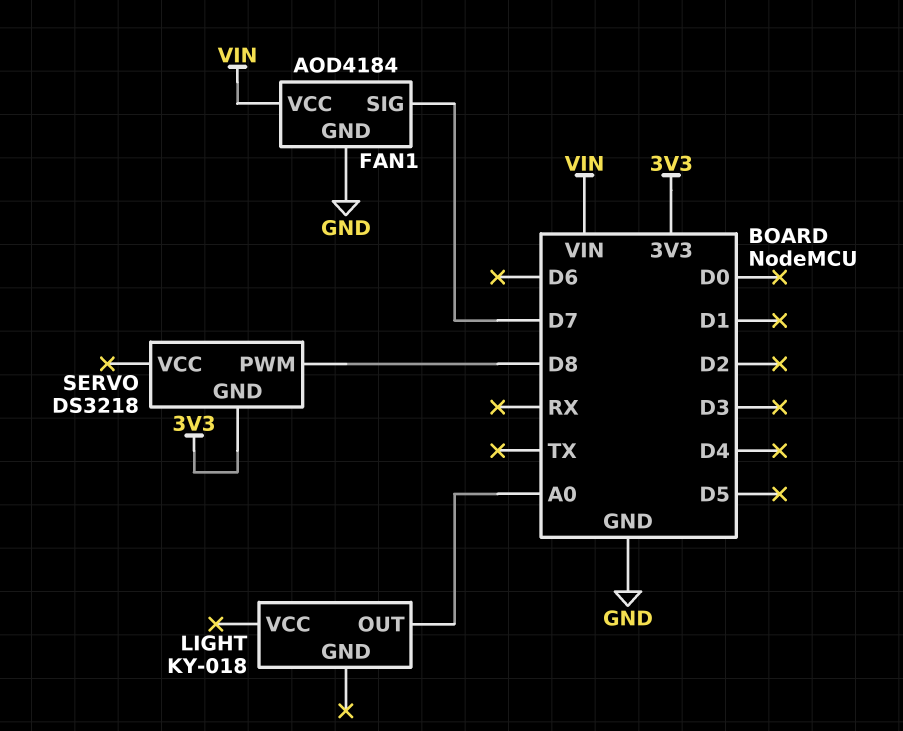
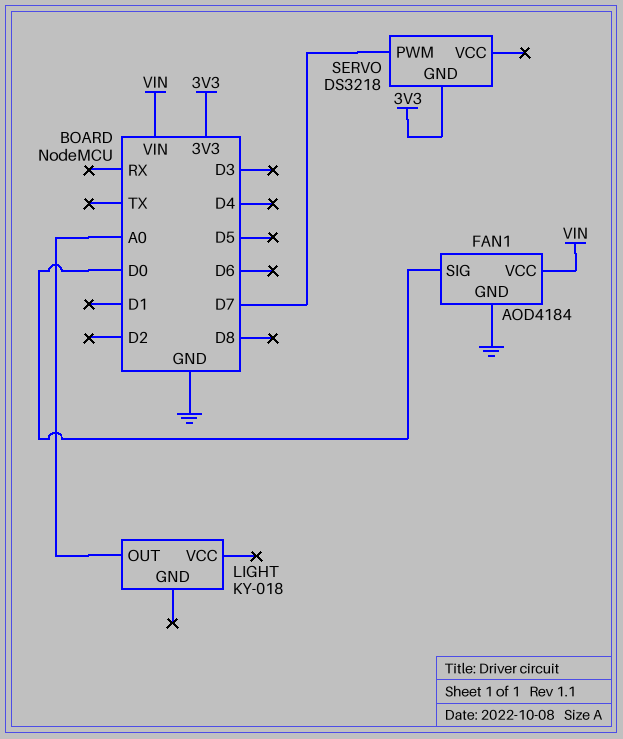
FAN1 pin SIG: D7 -> D0
SERVO pin PWM: D8 -> D7

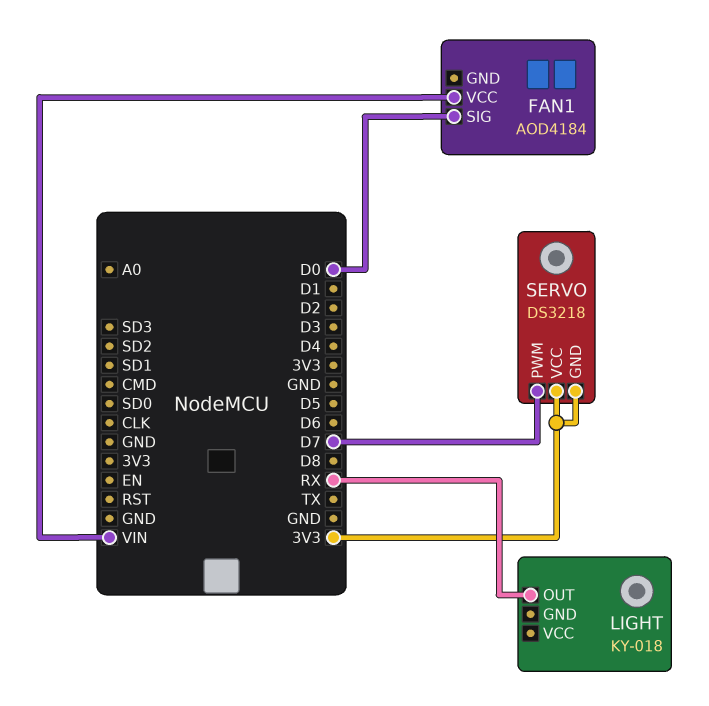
FAN1 pin GND: GND -> none
LIGHT pin OUT: A0 -> RX
SERVO pin VCC: none -> 3V3

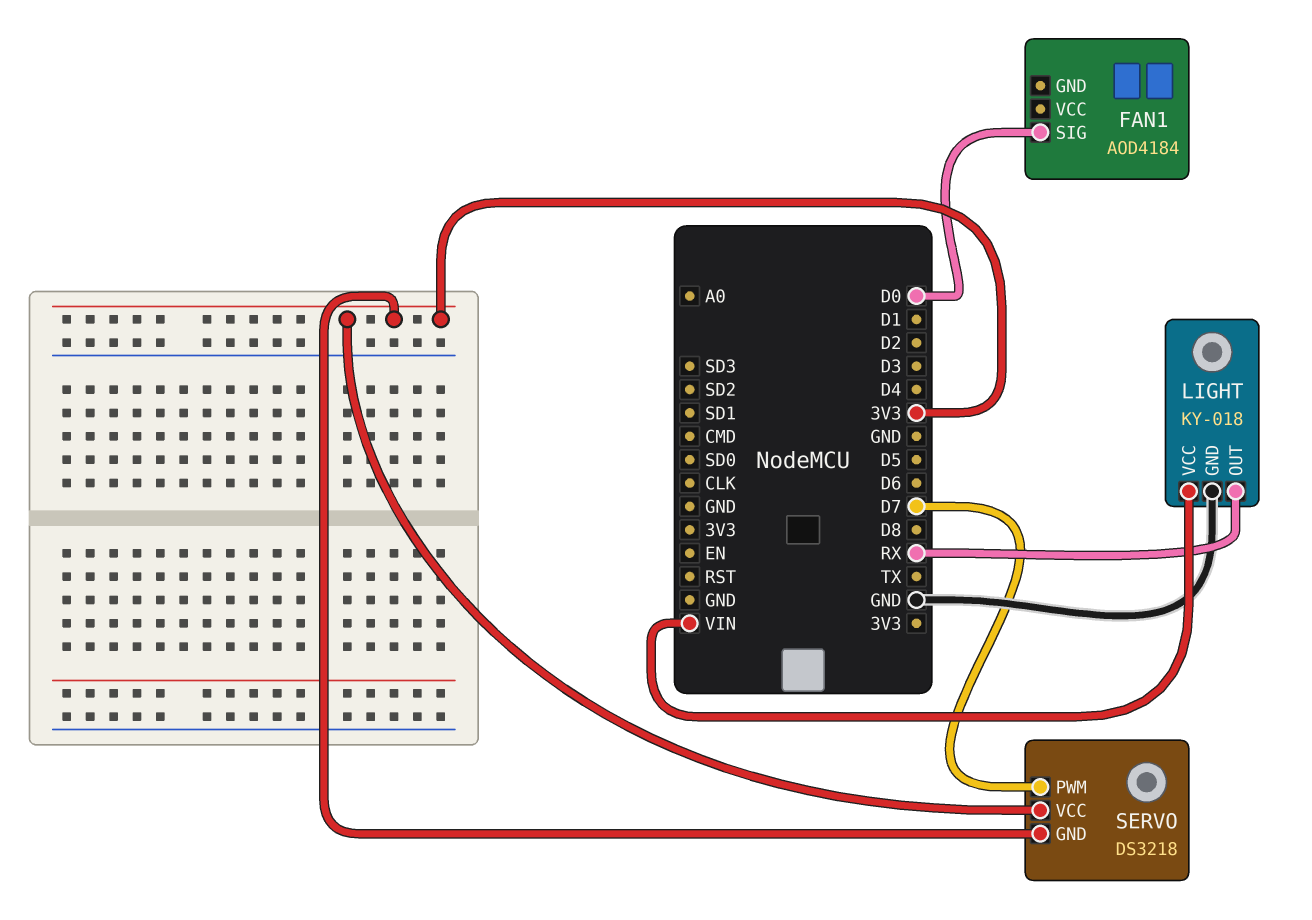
FAN1 pin VCC: VIN -> none
LIGHT pin GND: none -> GND
LIGHT pin VCC: none -> VIN

